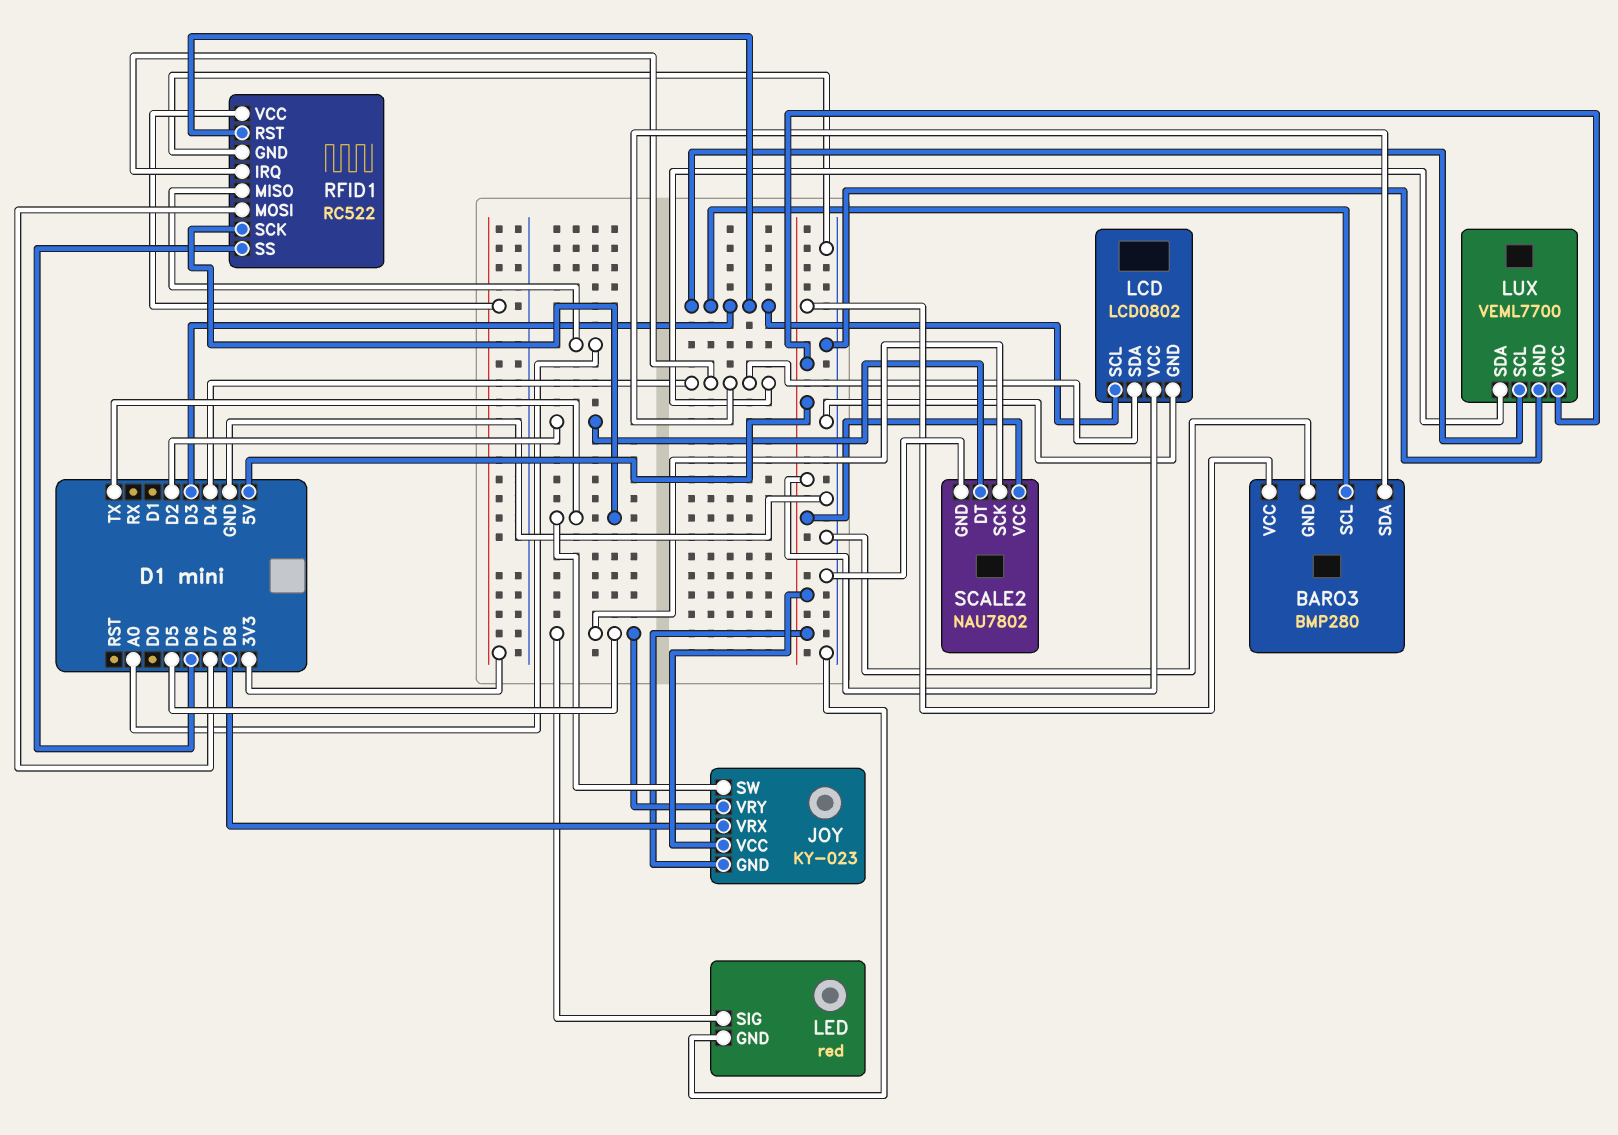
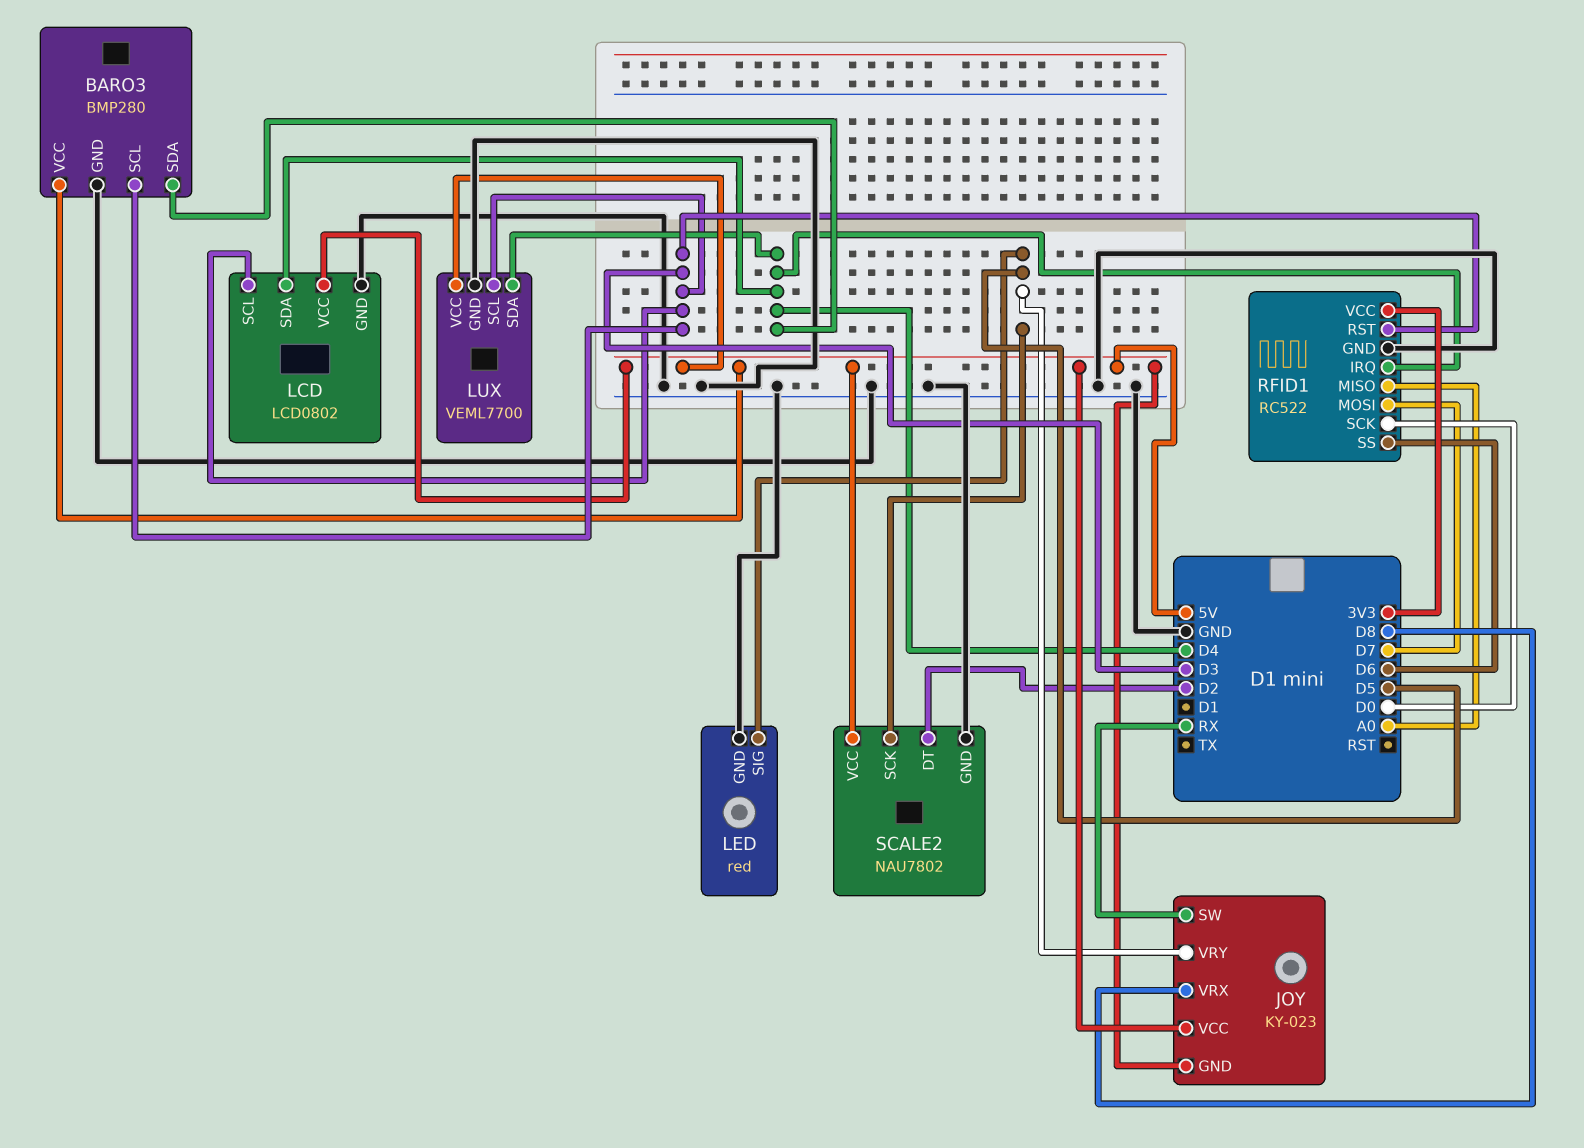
JOY pin SW: TX -> RX
RFID1 pin SCK: TX -> D0

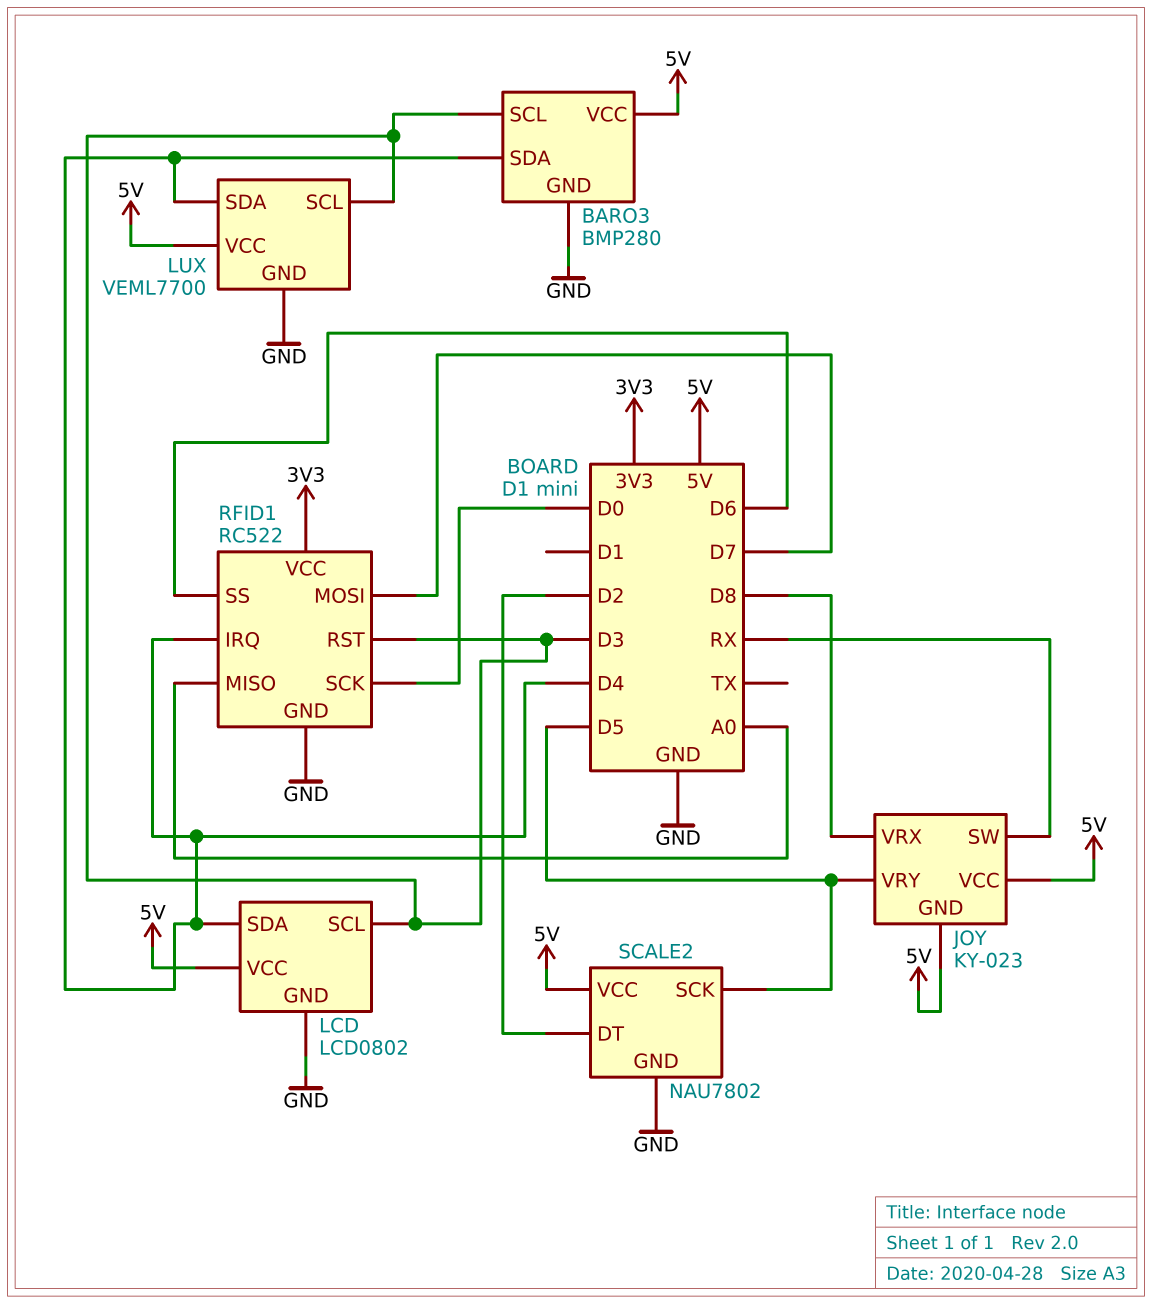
LED: red -> none
LED pin GND: GND -> none
LED pin SIG: D5 -> none

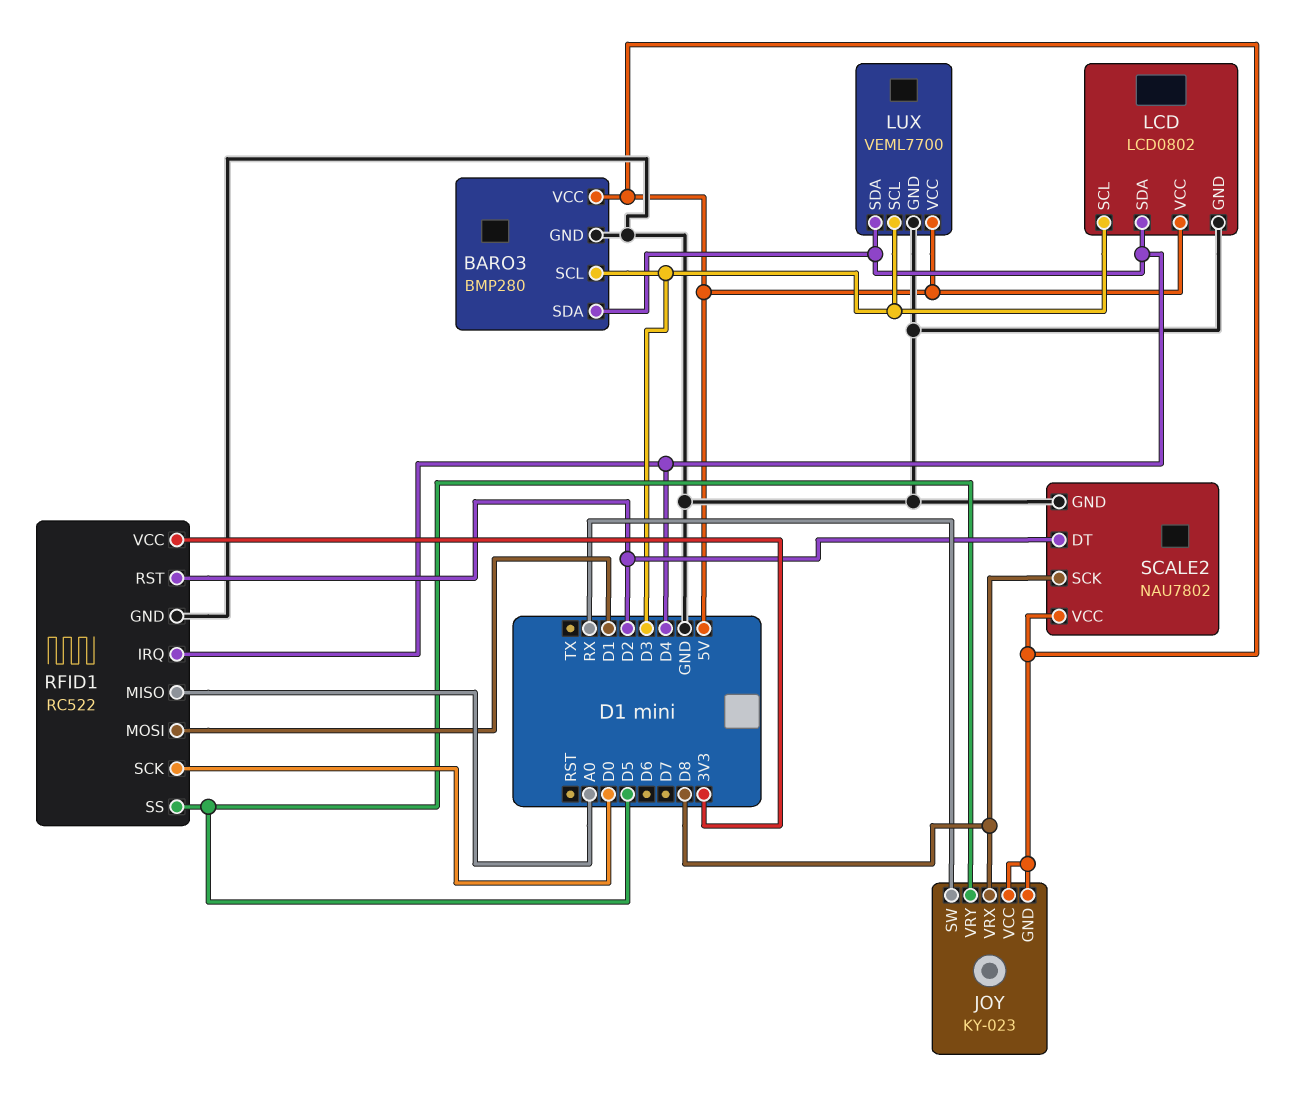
RFID1 pin MOSI: D7 -> D1
RFID1 pin RST: D3 -> D2
RFID1 pin SS: D6 -> D5
SCALE2 pin SCK: D5 -> D8

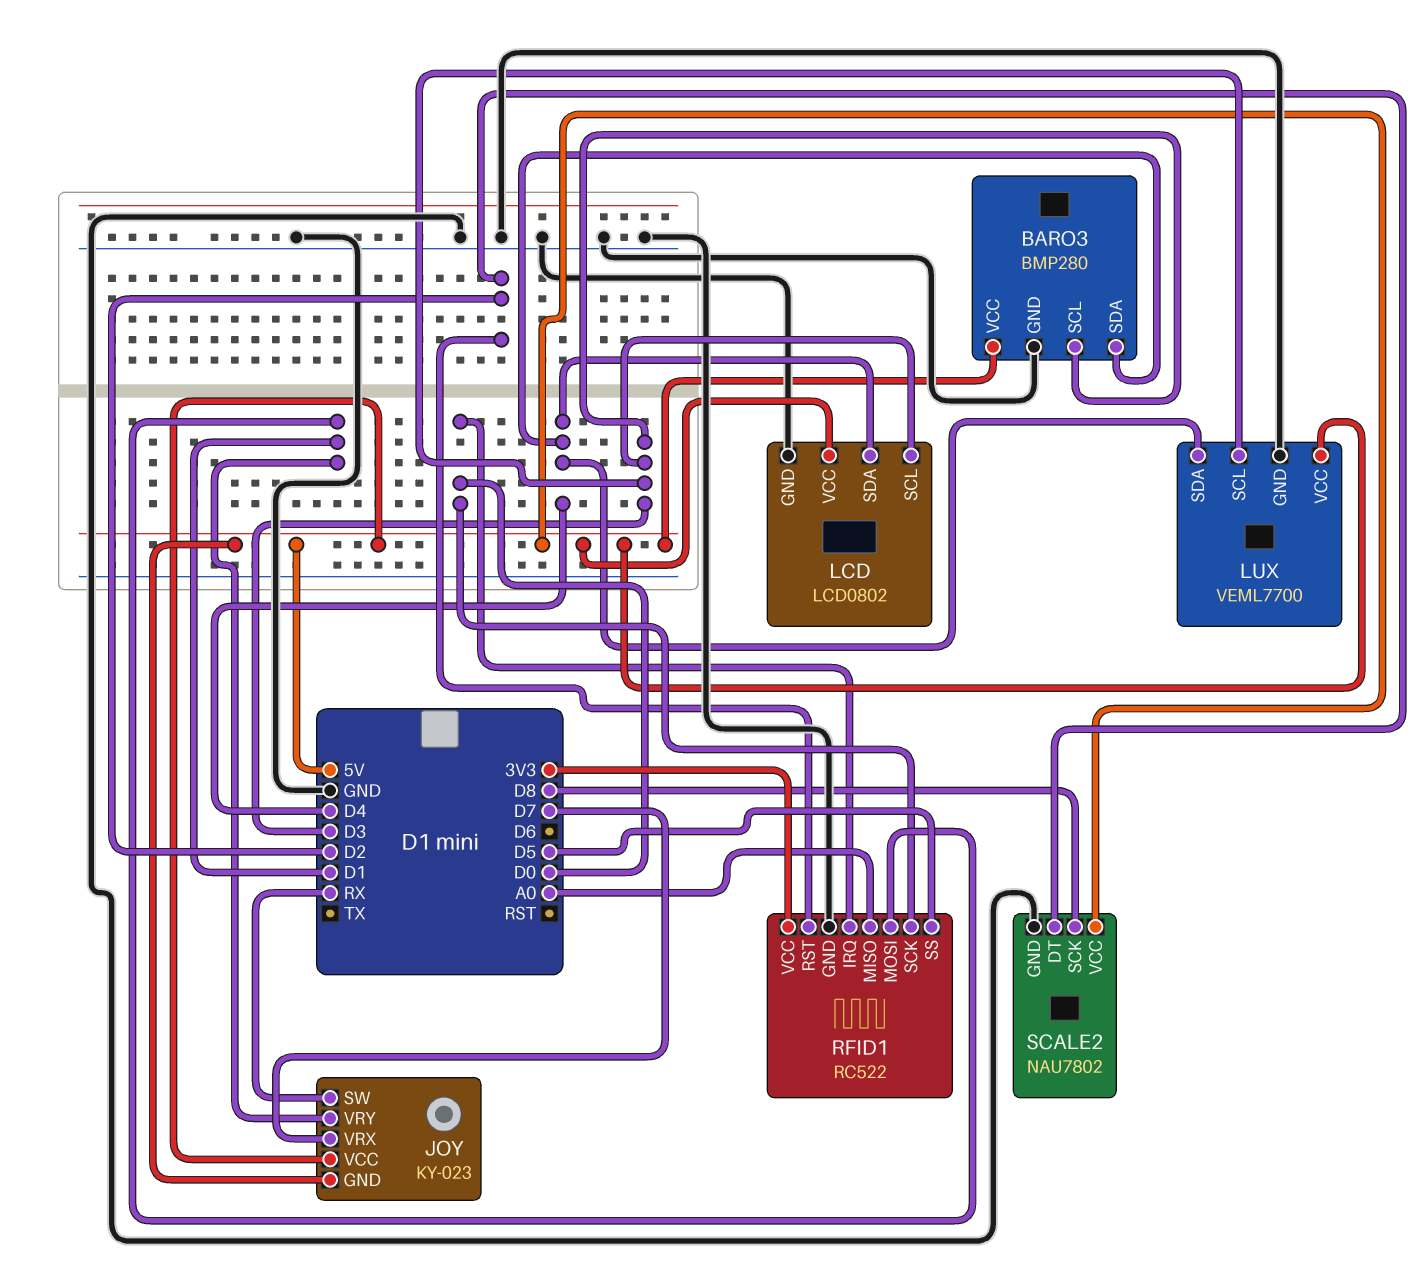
JOY pin VRX: D8 -> D7
JOY pin VRY: D5 -> D1
RFID1 pin IRQ: D4 -> D0

